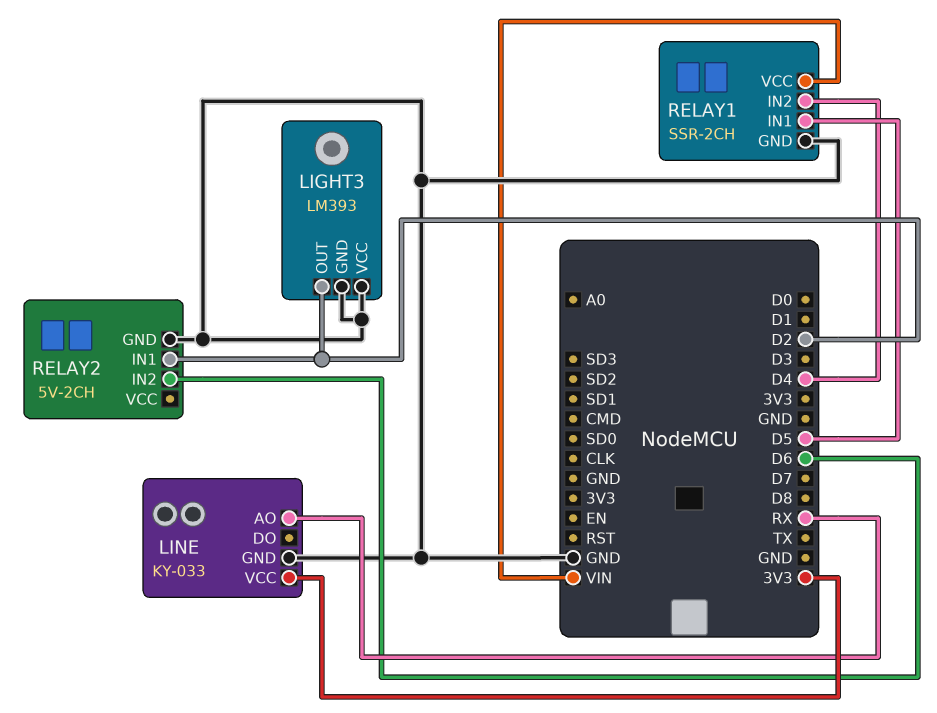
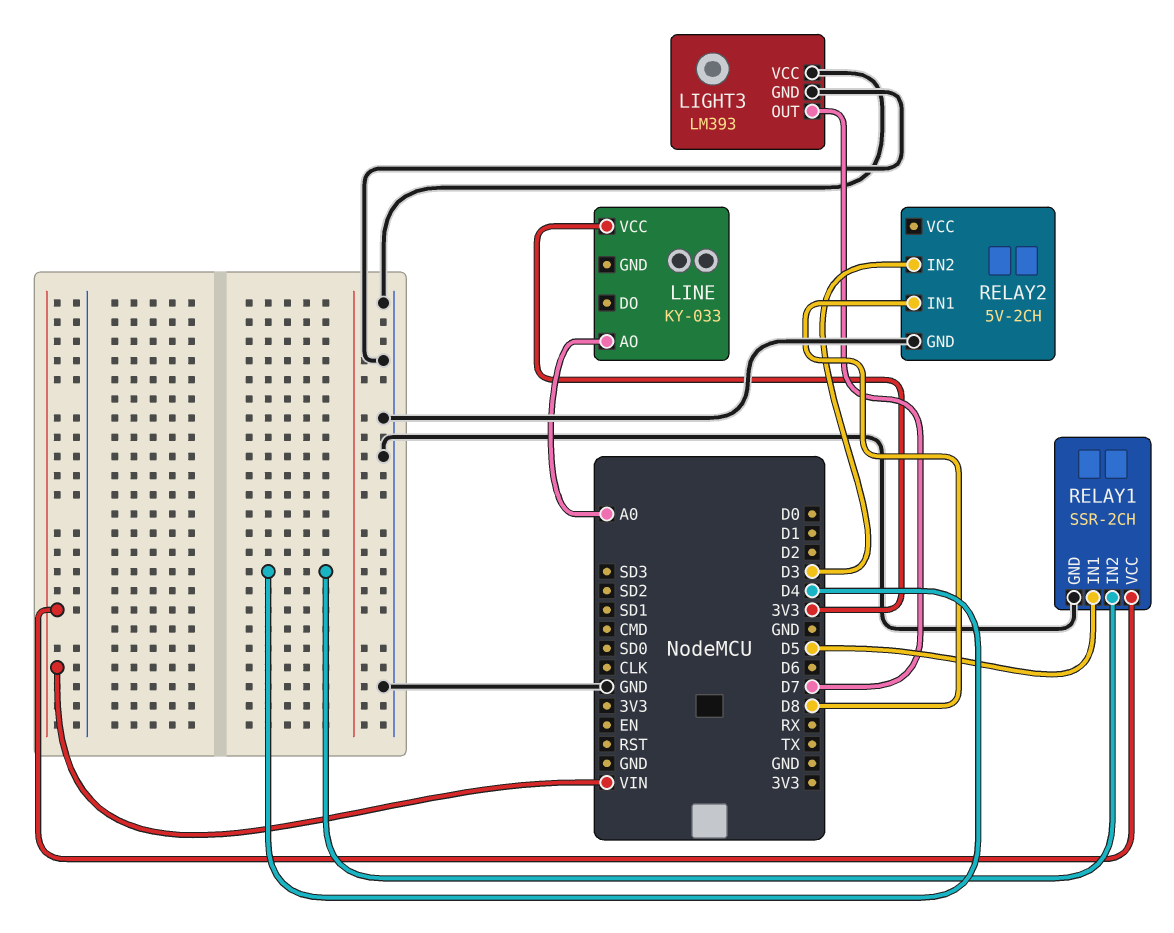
LIGHT3 pin OUT: D2 -> D7
LINE pin AO: RX -> A0
LINE pin GND: GND -> none
RELAY2 pin IN1: D2 -> D8
RELAY2 pin IN2: D6 -> D3

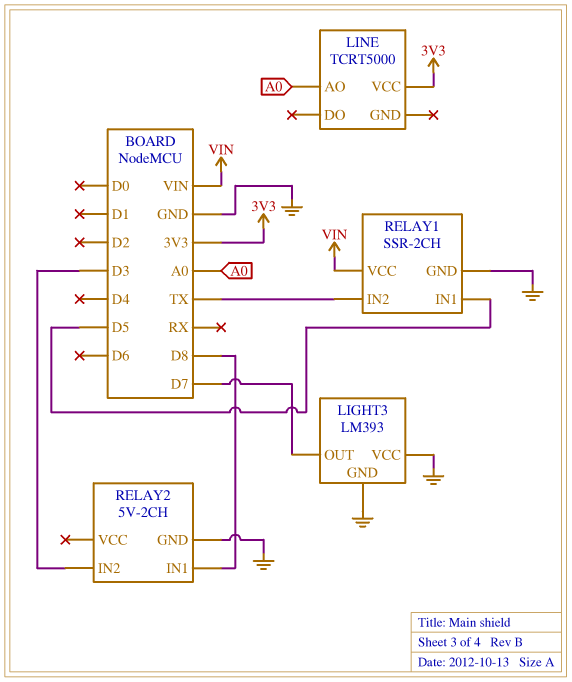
LINE: KY-033 -> TCRT5000
RELAY1 pin IN2: D4 -> TX

